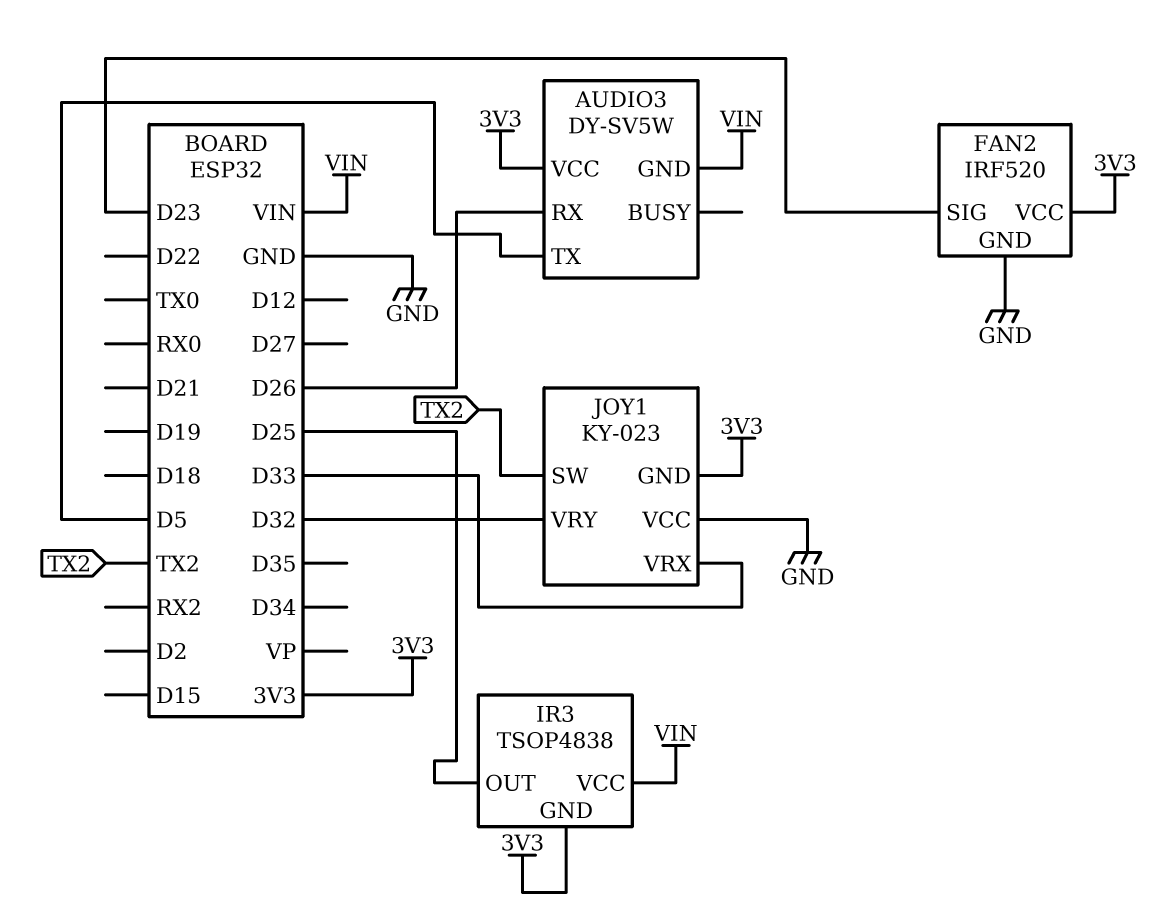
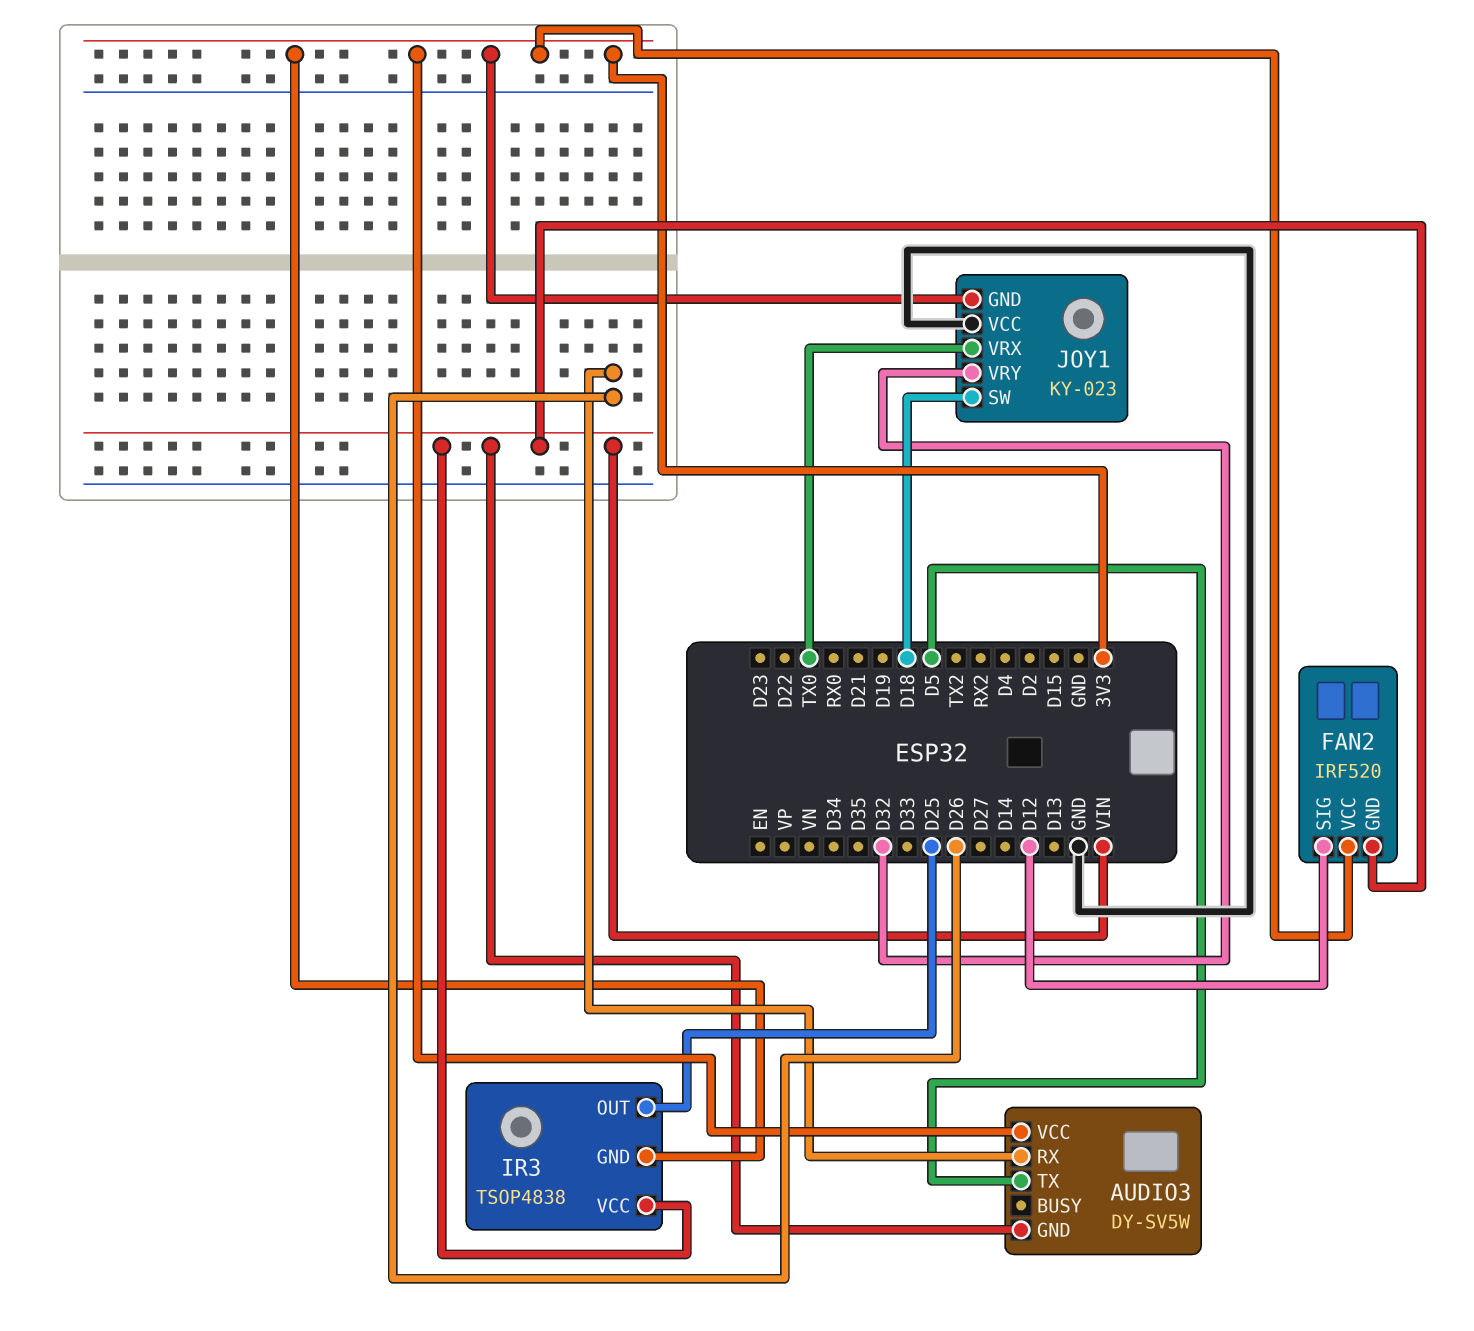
FAN2 pin GND: GND -> VIN
FAN2 pin SIG: D23 -> D12
JOY1 pin SW: TX2 -> D18
JOY1 pin VRX: D33 -> TX0

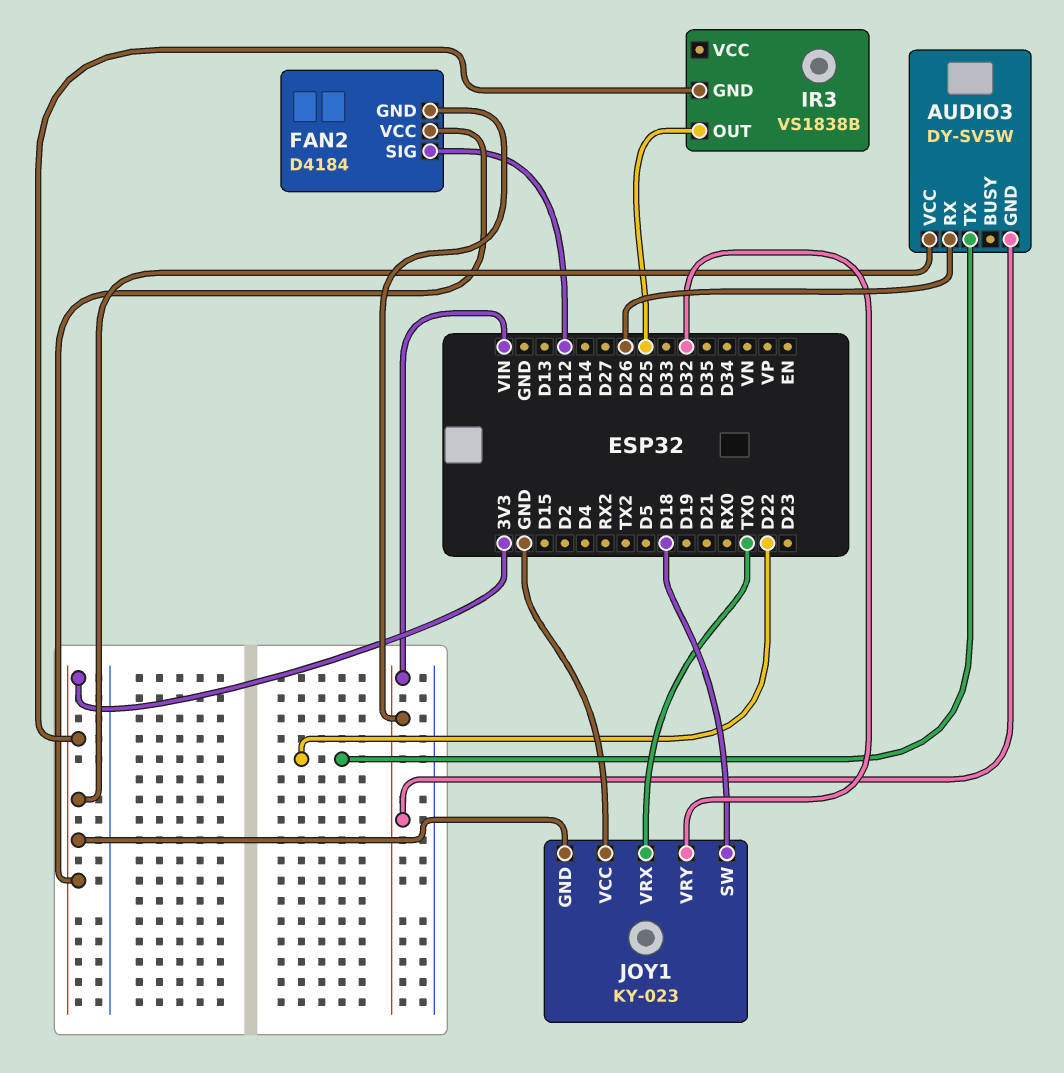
AUDIO3 pin TX: D5 -> D22
FAN2: IRF520 -> D4184
IR3: TSOP4838 -> VS1838B
IR3 pin VCC: VIN -> none

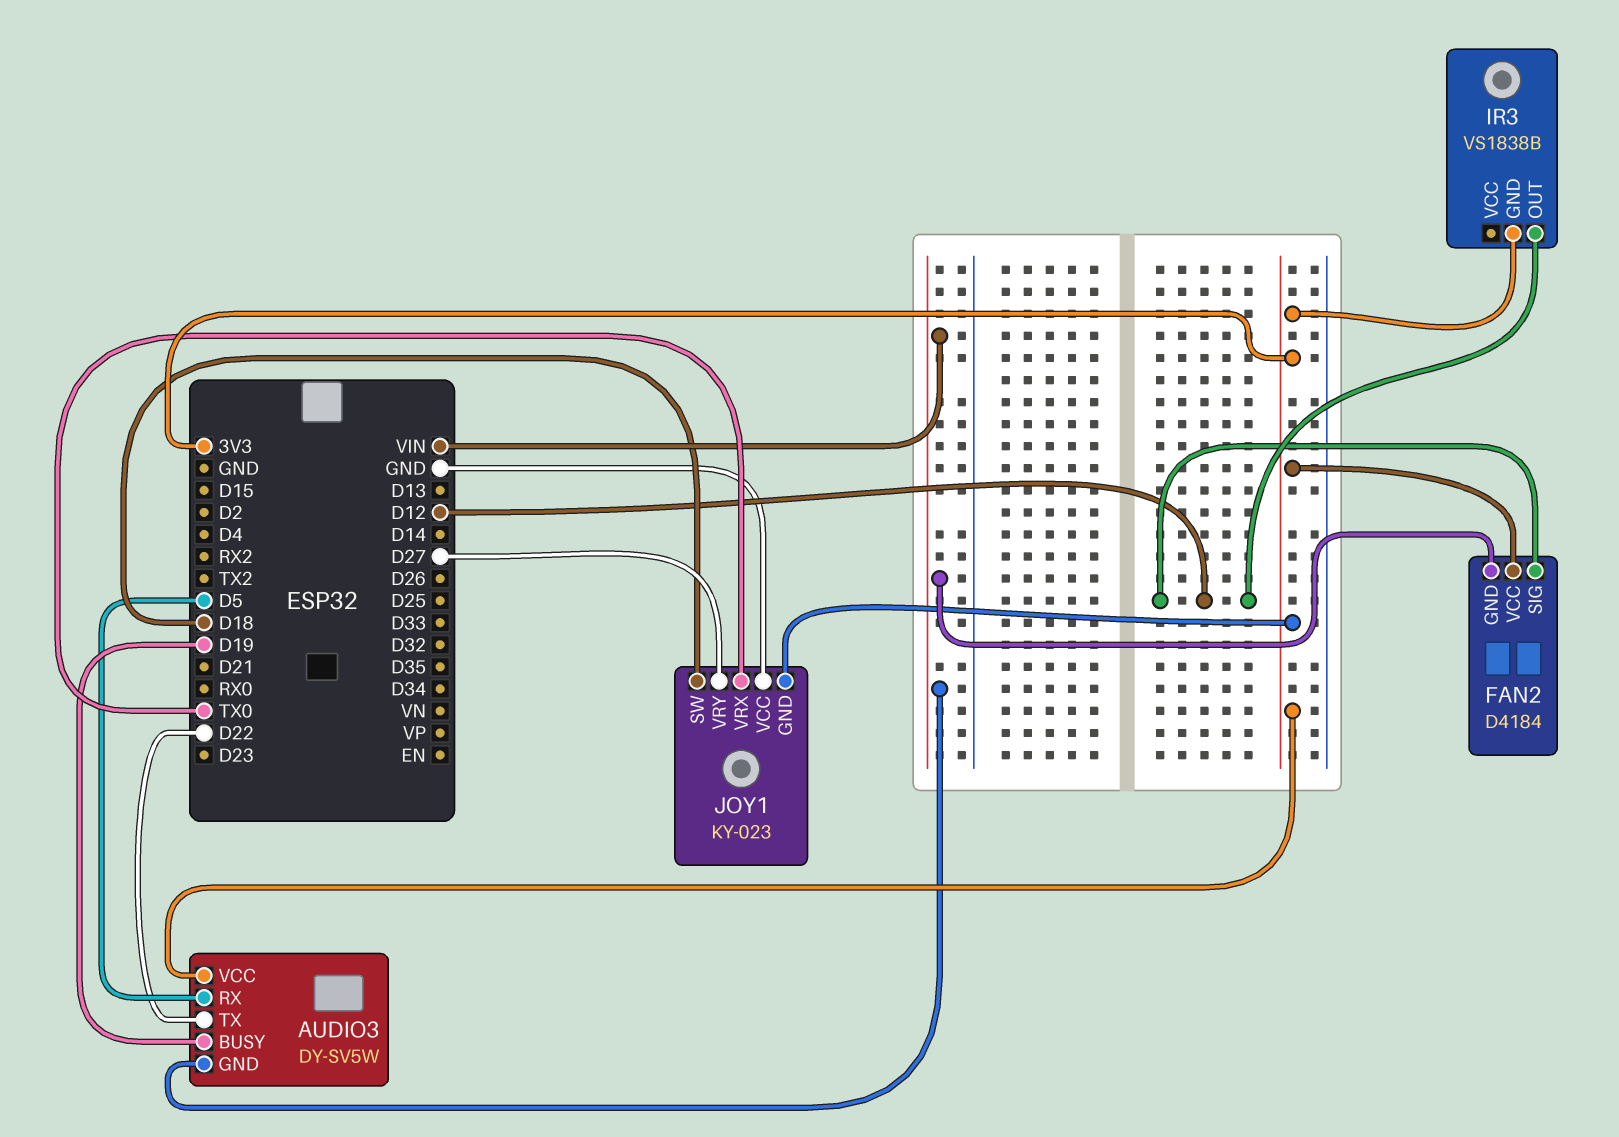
AUDIO3 pin BUSY: none -> D19
AUDIO3 pin RX: D26 -> D5
IR3 pin OUT: D25 -> D12
JOY1 pin VRY: D32 -> D27

